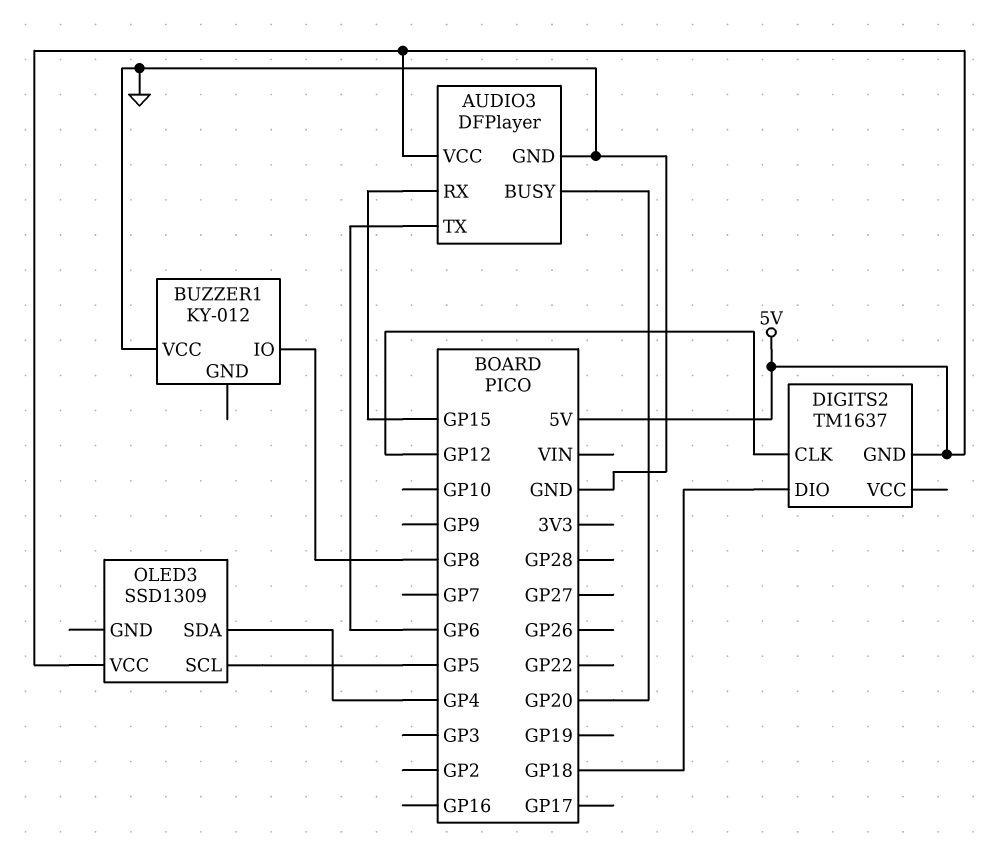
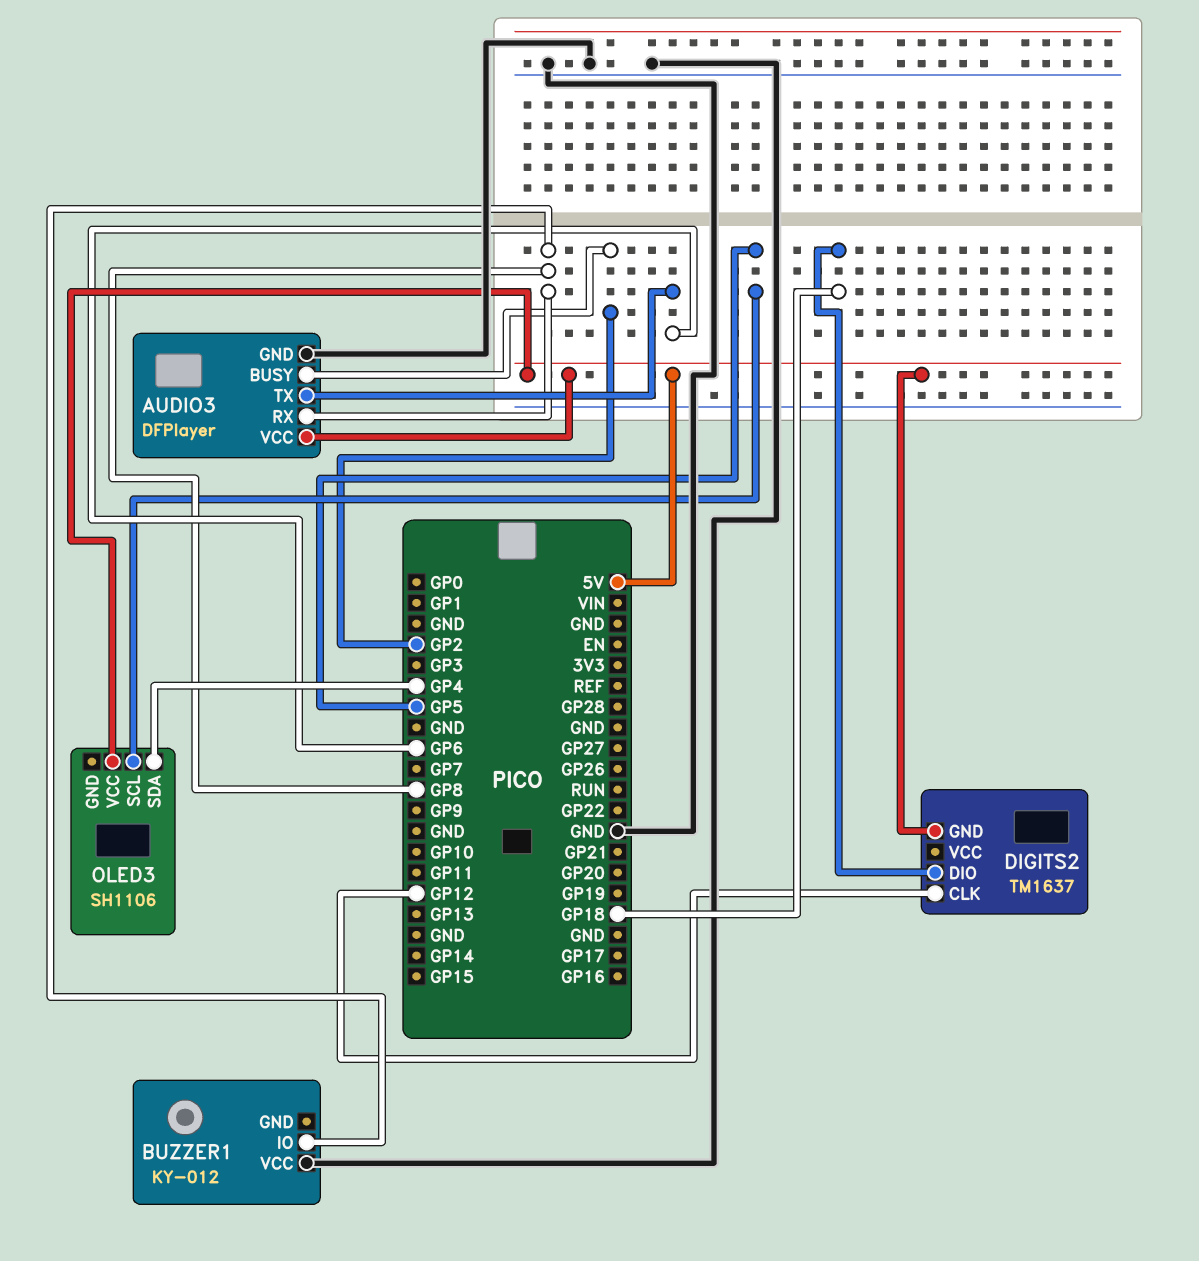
AUDIO3 pin BUSY: GP20 -> GP2
AUDIO3 pin RX: GP15 -> GP8
OLED3: SSD1309 -> SH1106

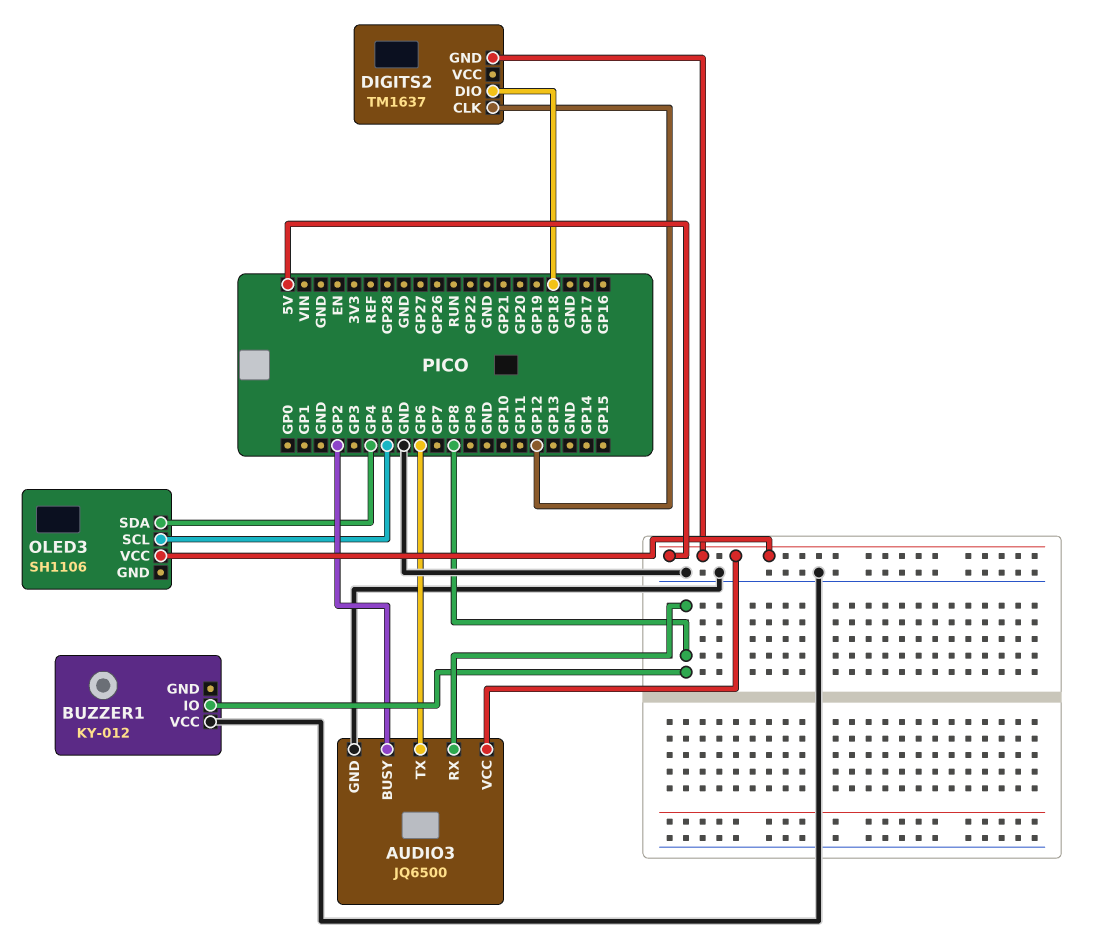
AUDIO3: DFPlayer -> JQ6500

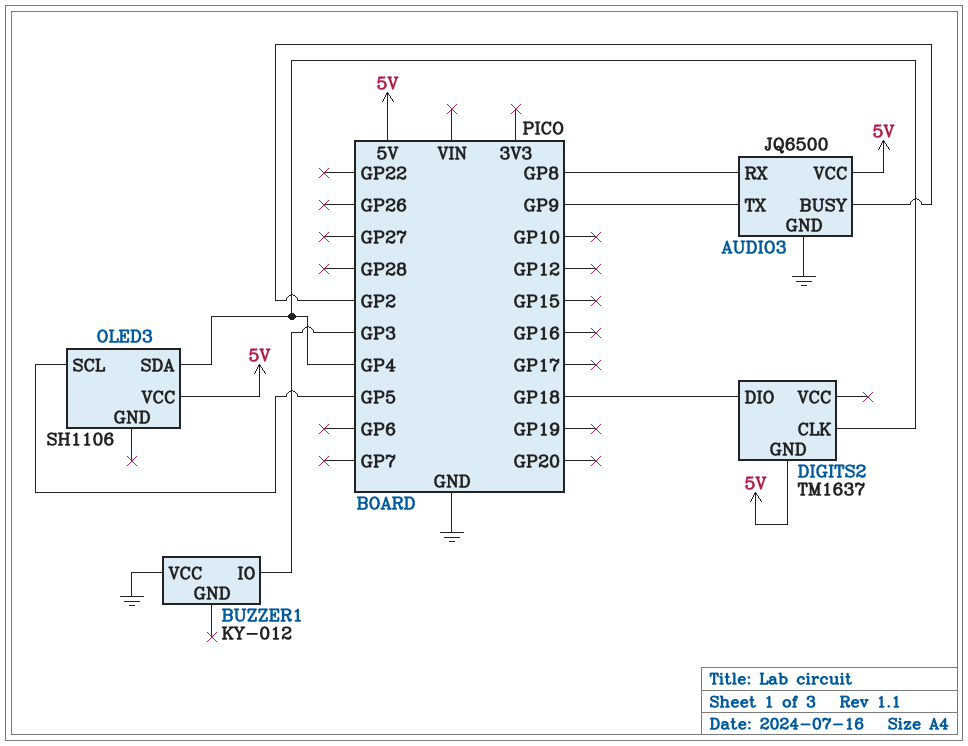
AUDIO3 pin TX: GP6 -> GP9
BUZZER1 pin IO: GP8 -> GP3
DIGITS2 pin CLK: GP12 -> GP4

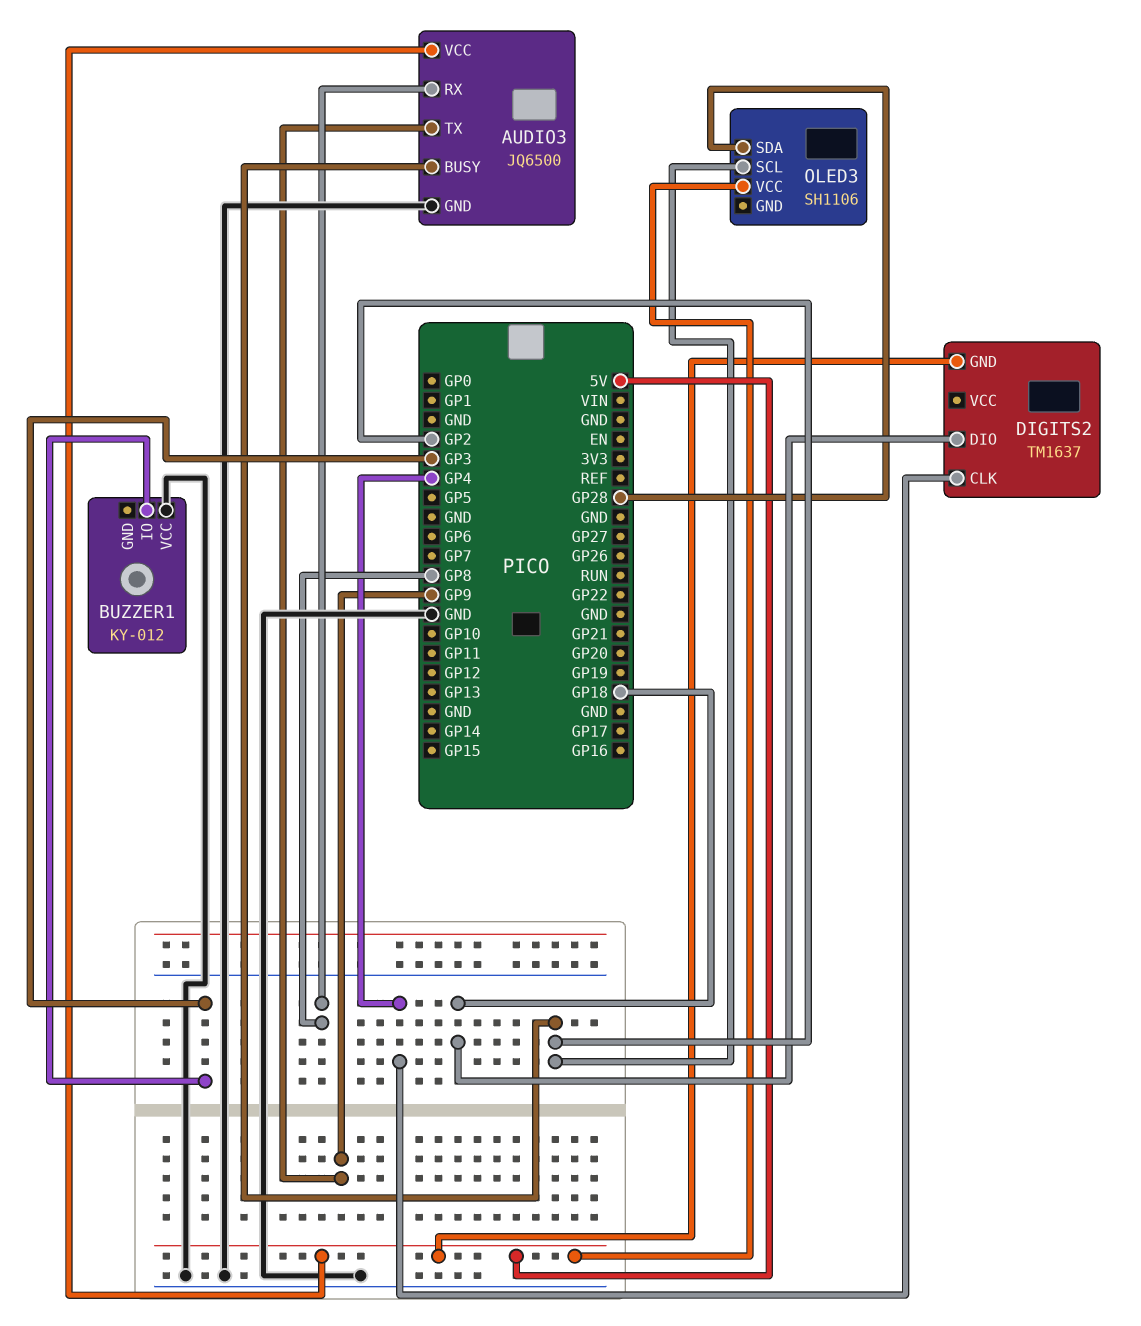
OLED3 pin SCL: GP5 -> GP2
OLED3 pin SDA: GP4 -> GP28

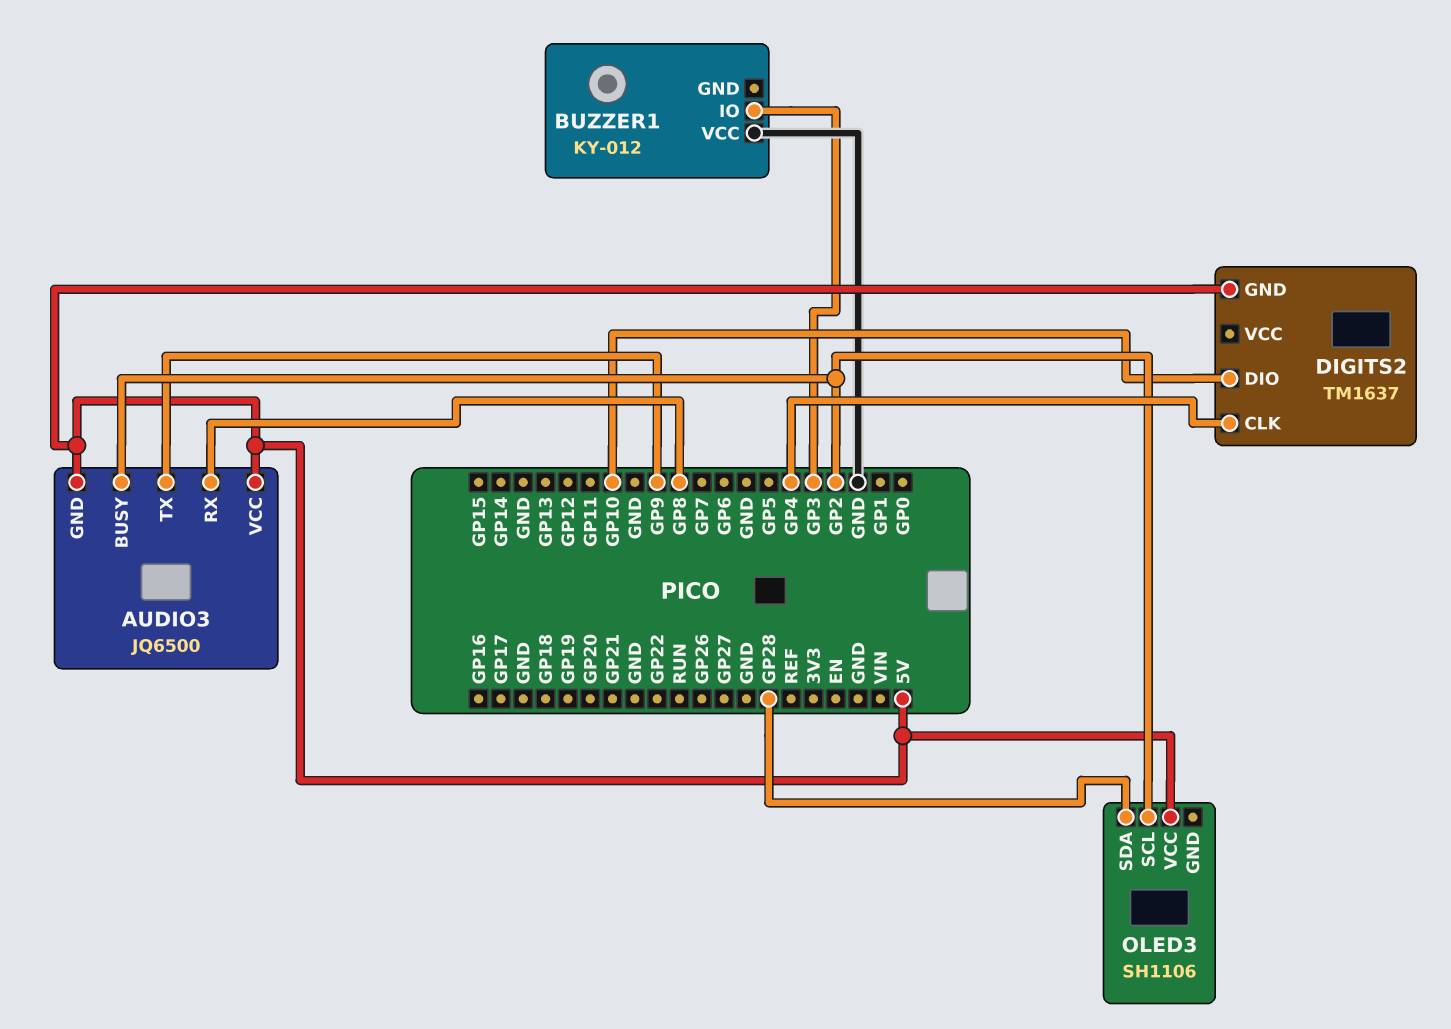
AUDIO3 pin GND: GND -> 5V
DIGITS2 pin DIO: GP18 -> GP10

